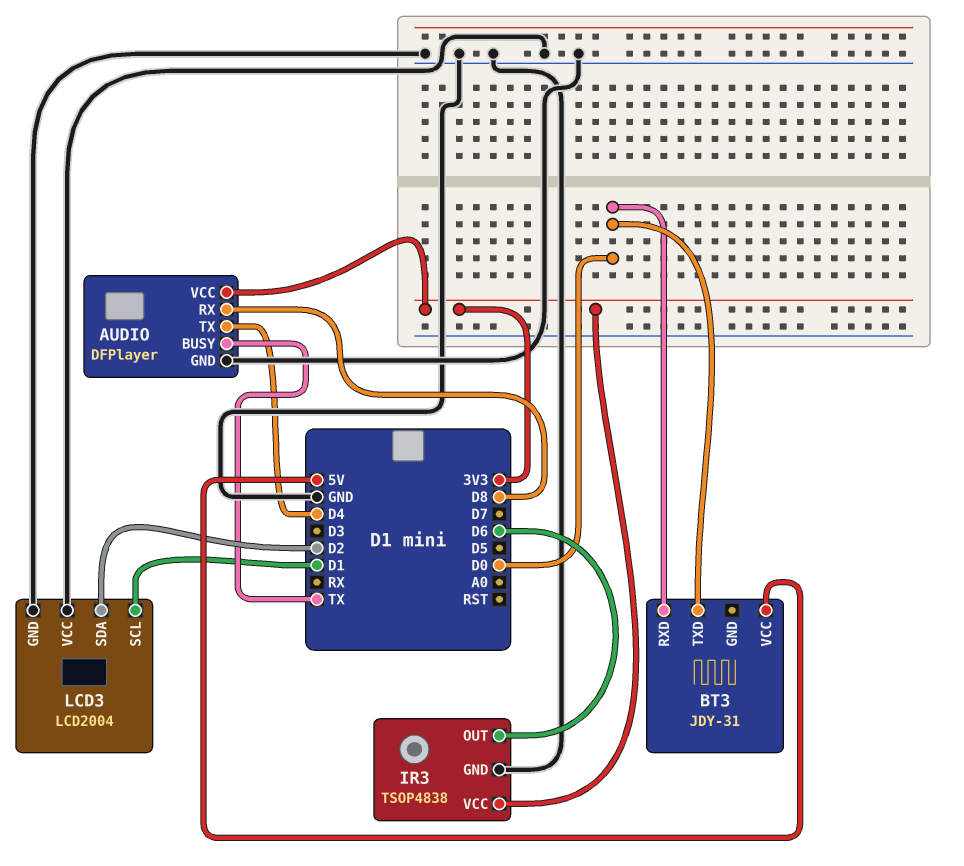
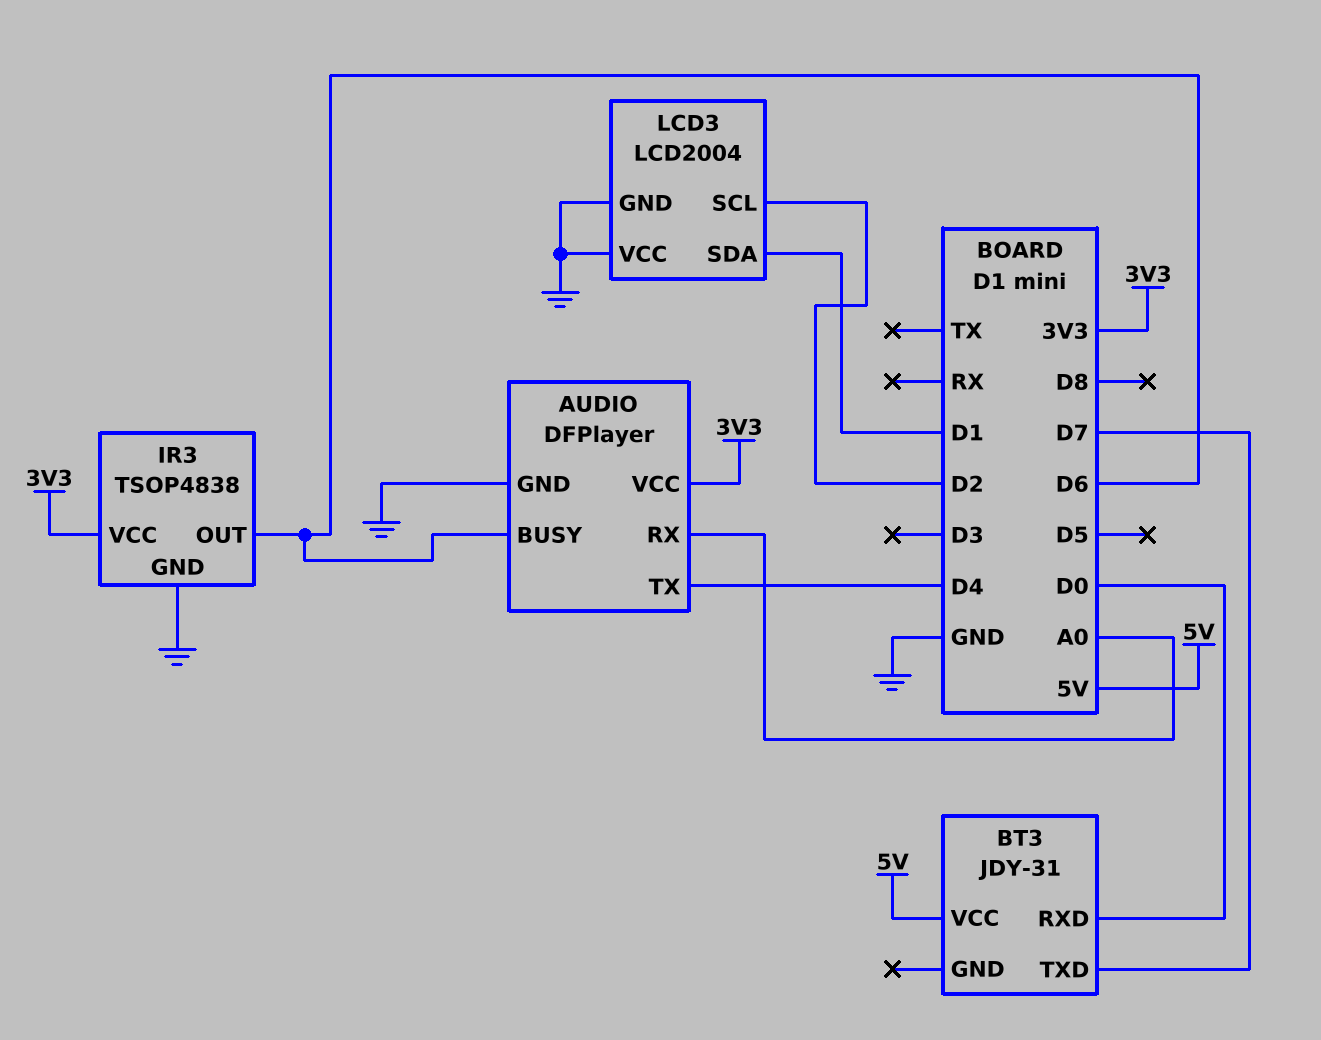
AUDIO pin BUSY: TX -> D6
AUDIO pin RX: D8 -> A0
BT3 pin TXD: D0 -> D7
LCD3 pin SCL: D1 -> D2
LCD3 pin SDA: D2 -> D1

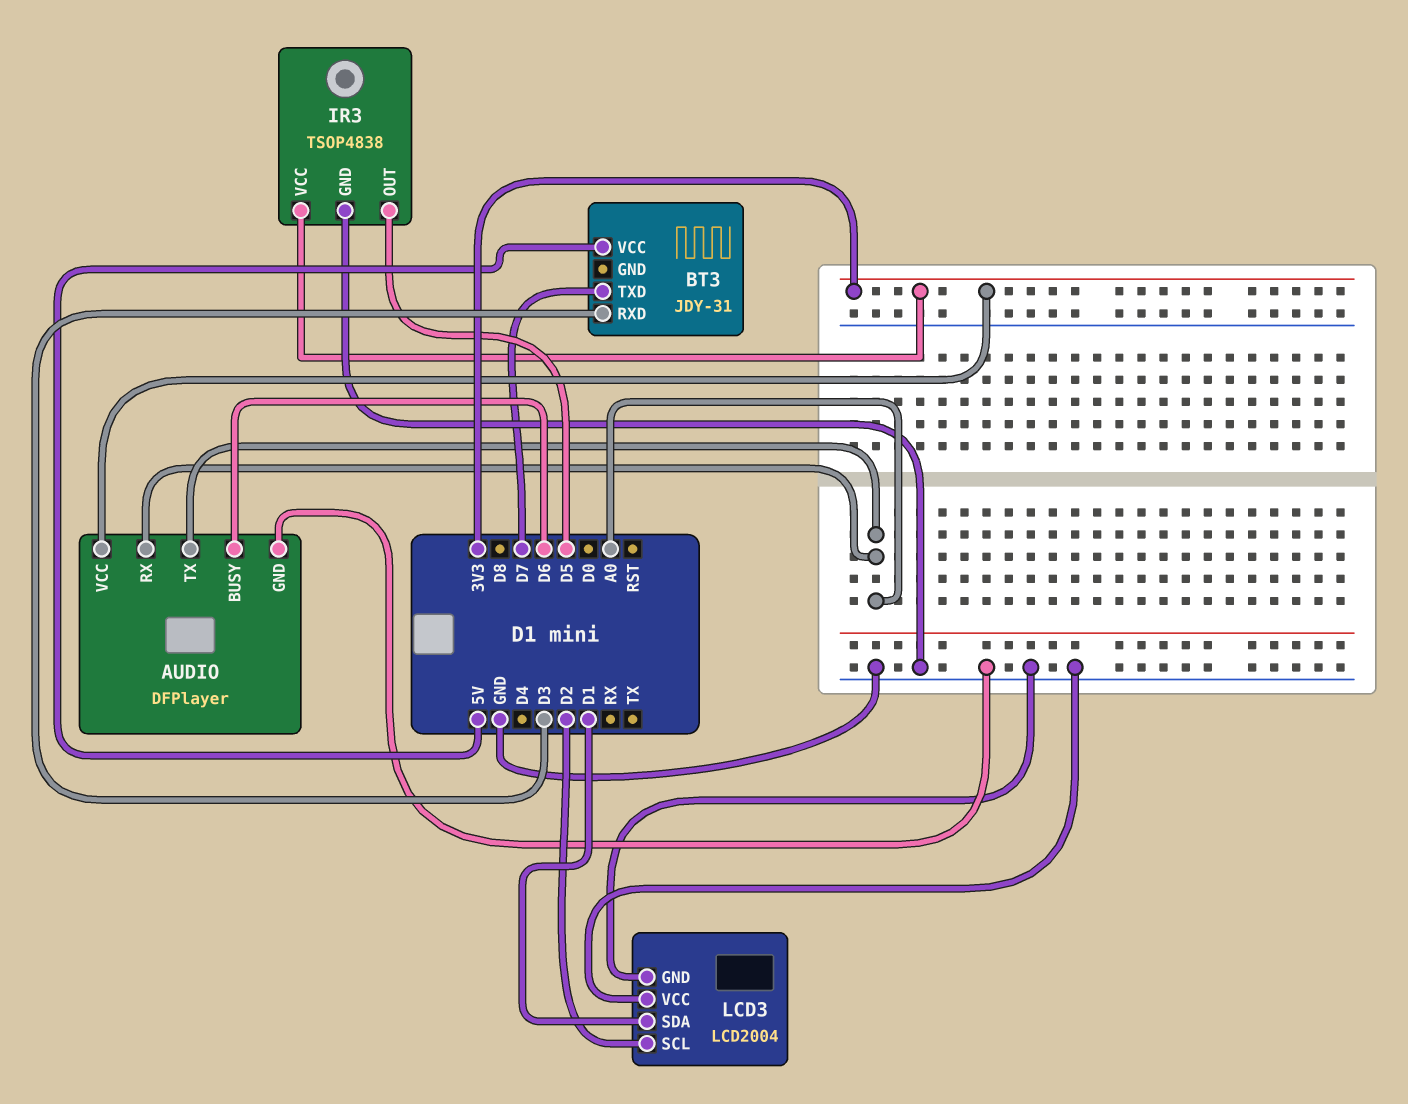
AUDIO pin TX: D4 -> A0
BT3 pin RXD: D0 -> D3
IR3 pin OUT: D6 -> D5

